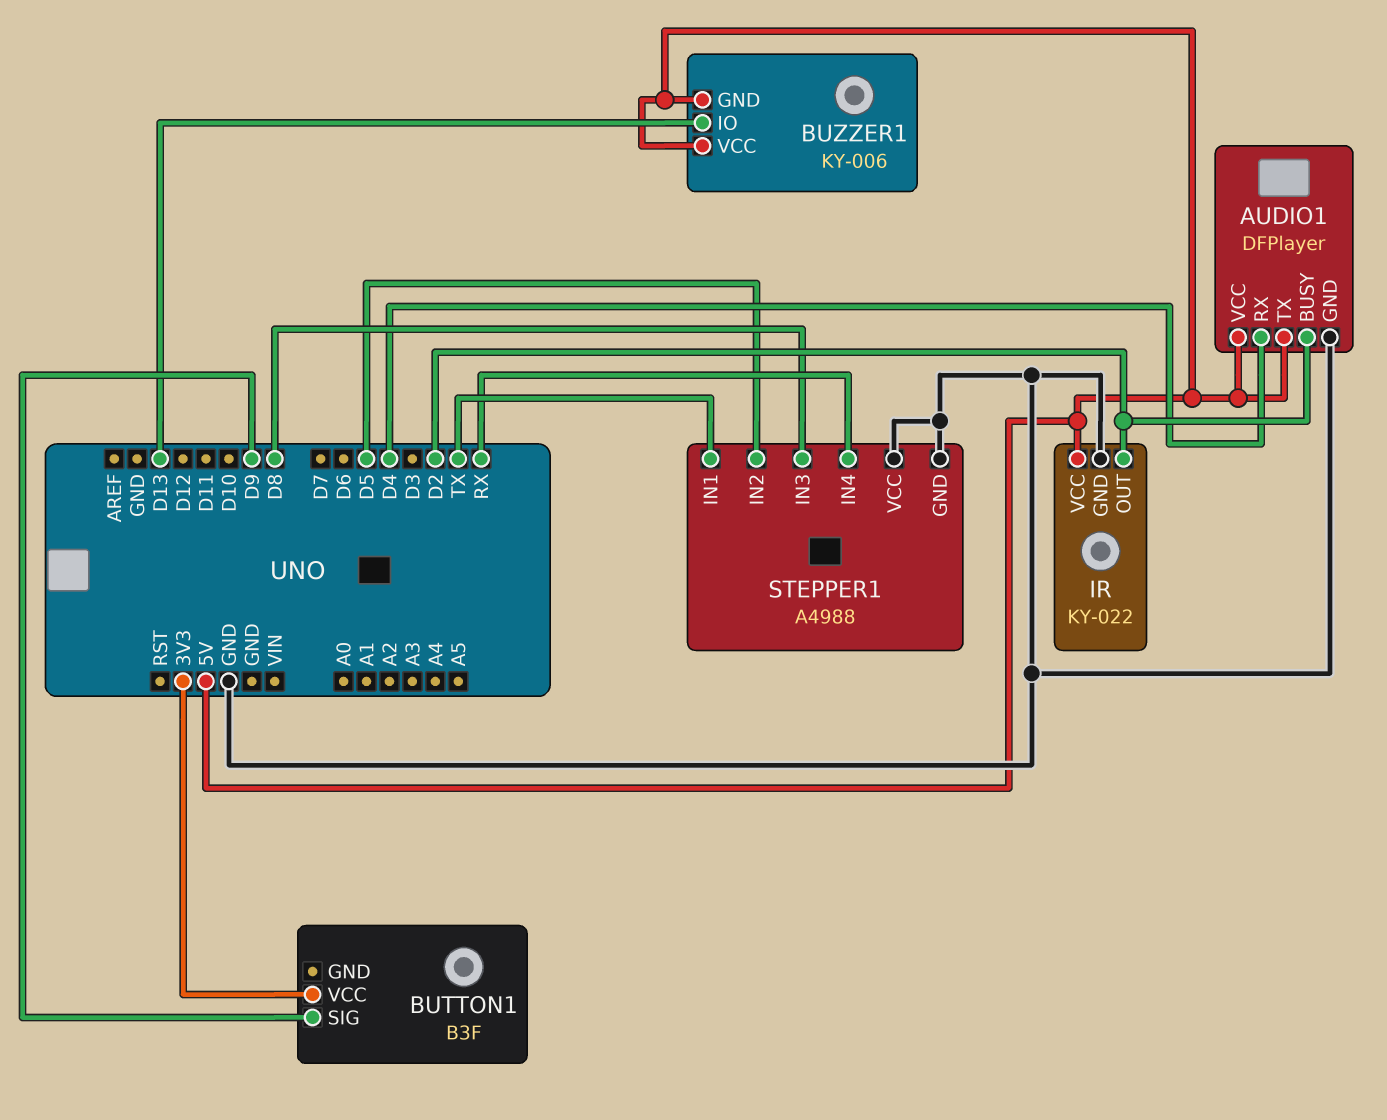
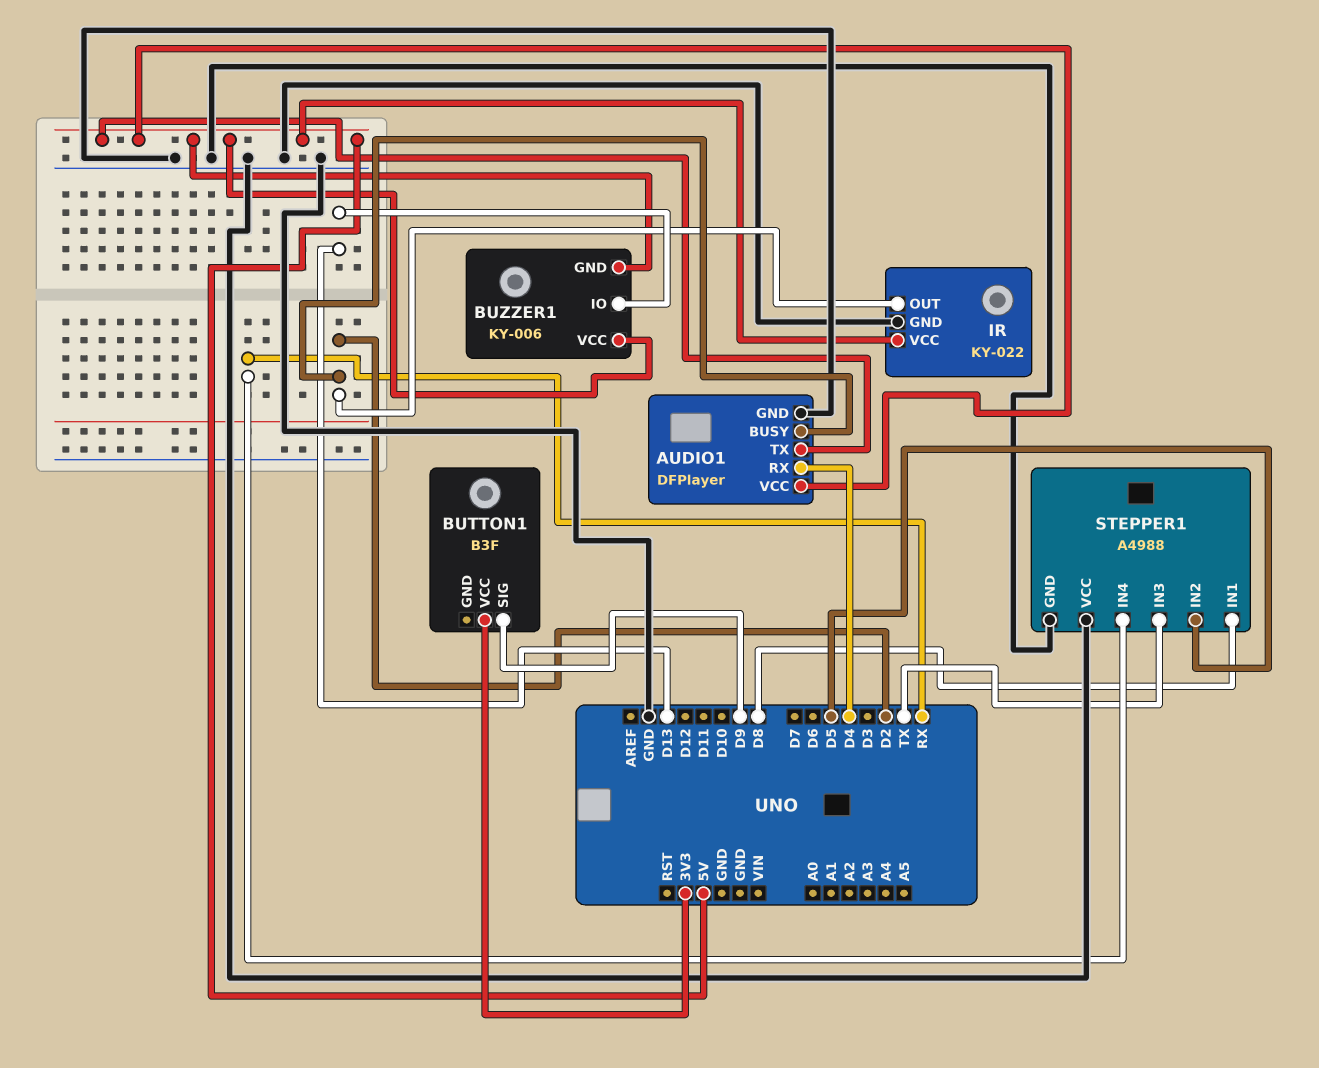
STEPPER1 pin IN1: TX -> D8
STEPPER1 pin IN3: D8 -> TX

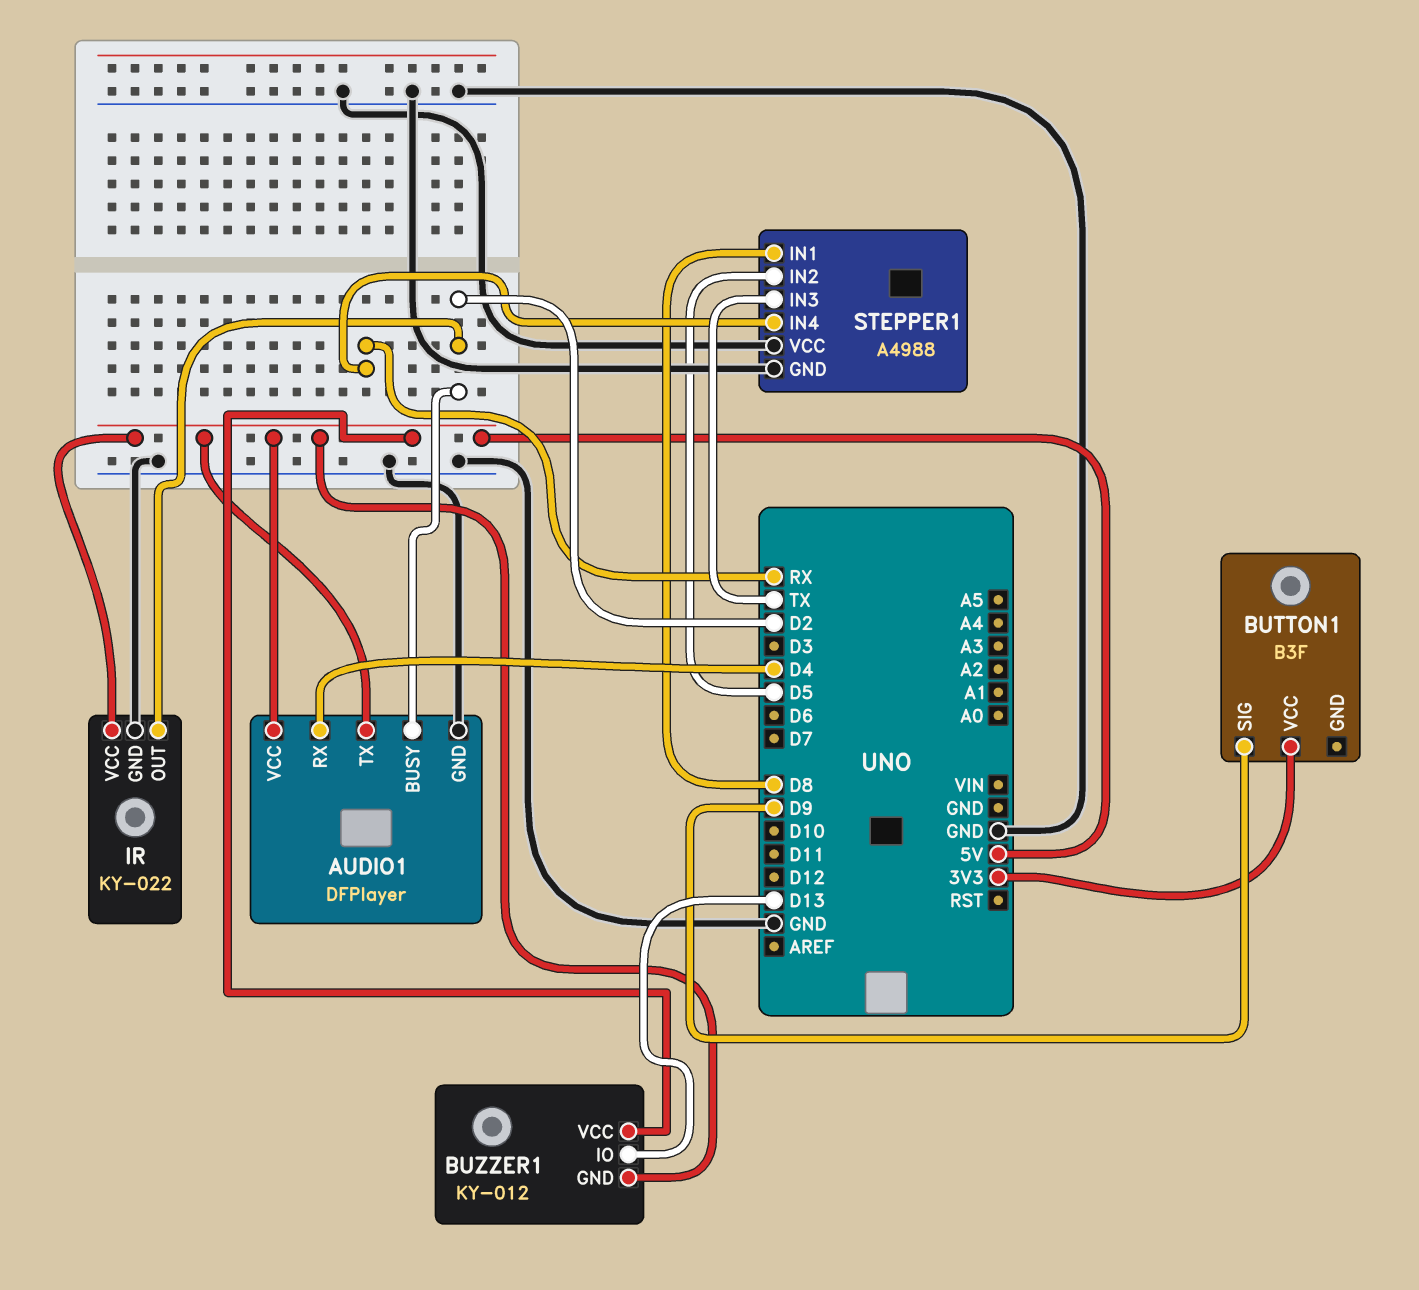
BUZZER1: KY-006 -> KY-012

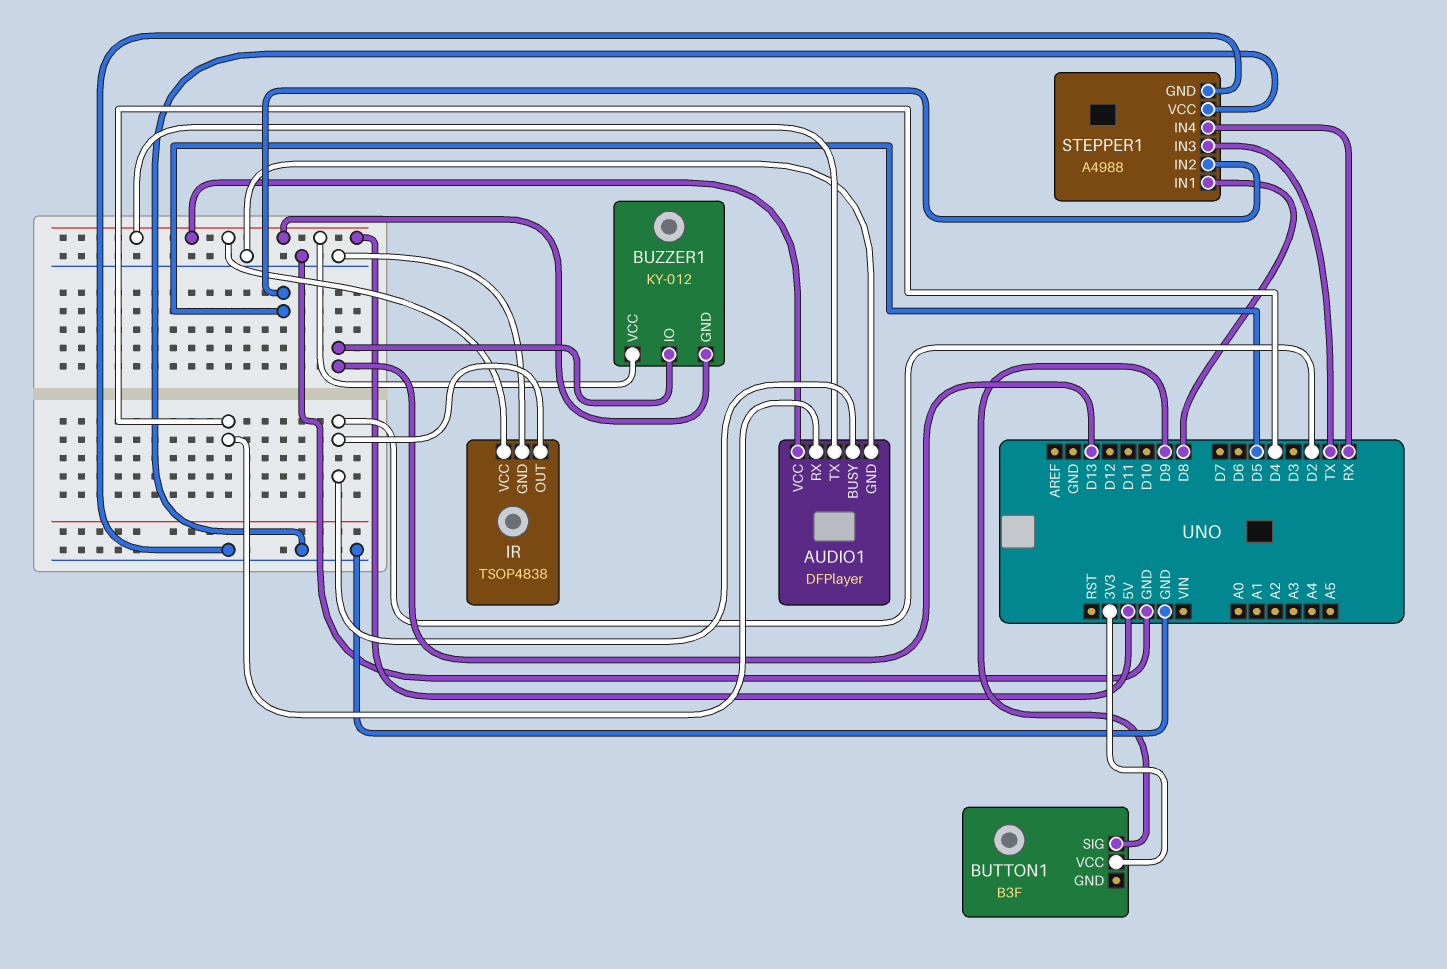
IR: KY-022 -> TSOP4838

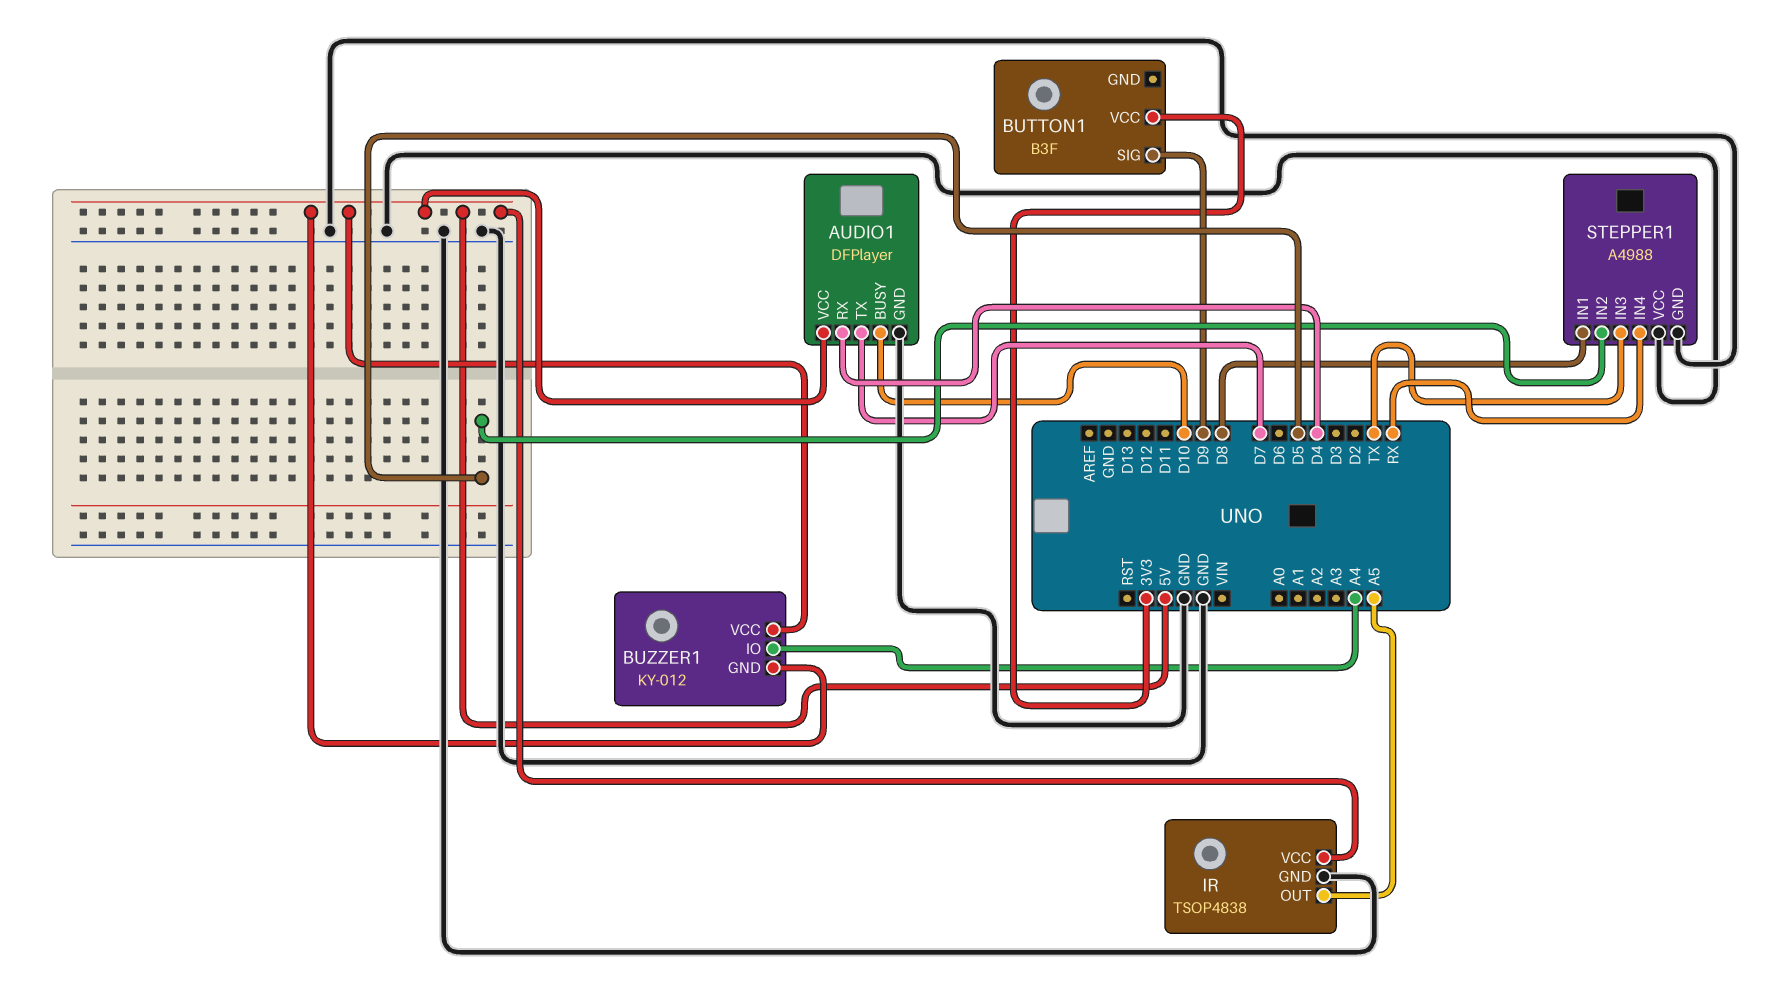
AUDIO1 pin BUSY: D2 -> D10
AUDIO1 pin TX: 5V -> D7
BUZZER1 pin IO: D13 -> A4
IR pin OUT: D2 -> A5

